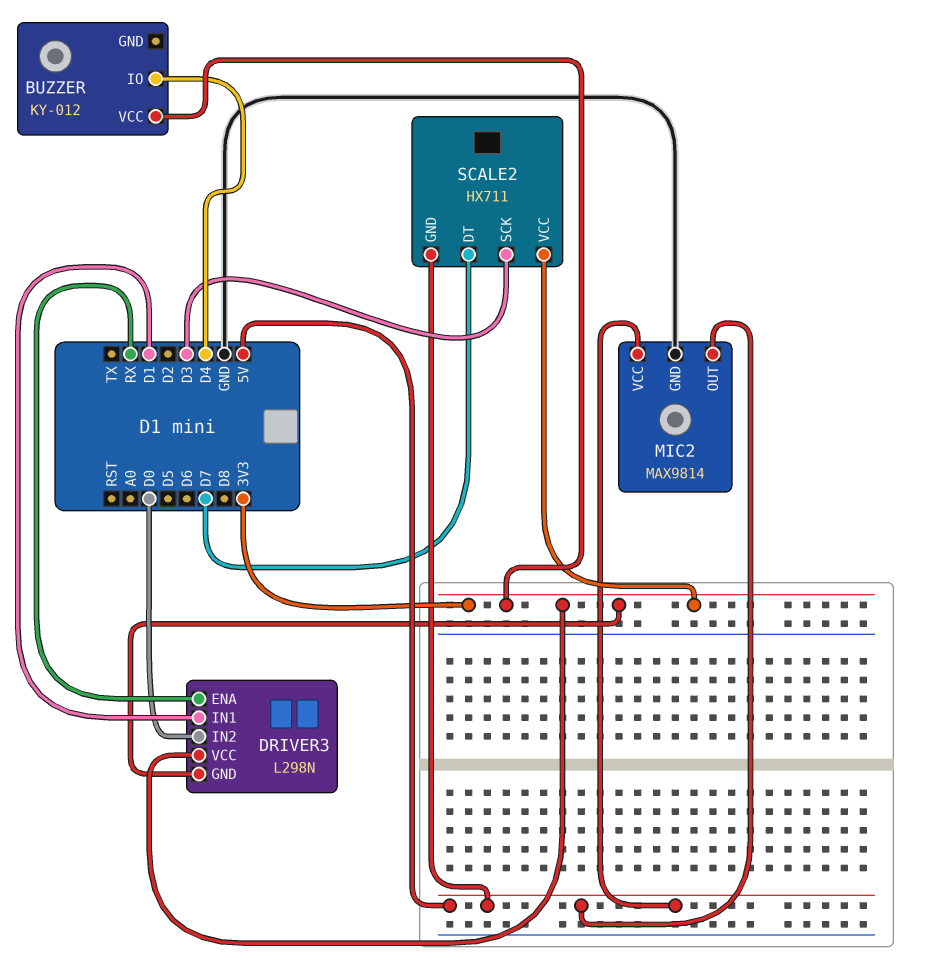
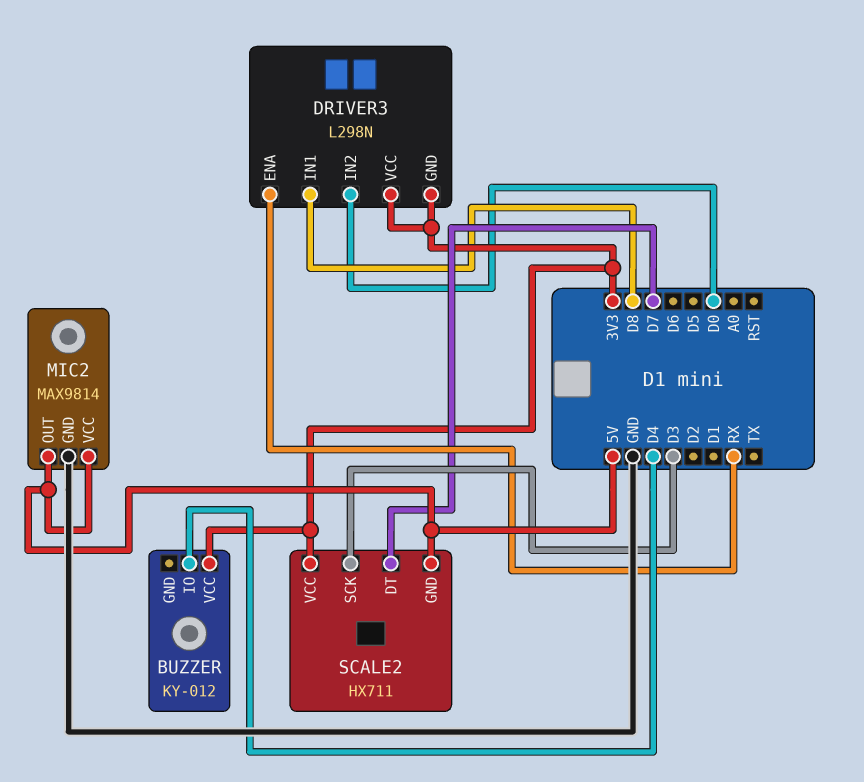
DRIVER3 pin IN1: D1 -> D8

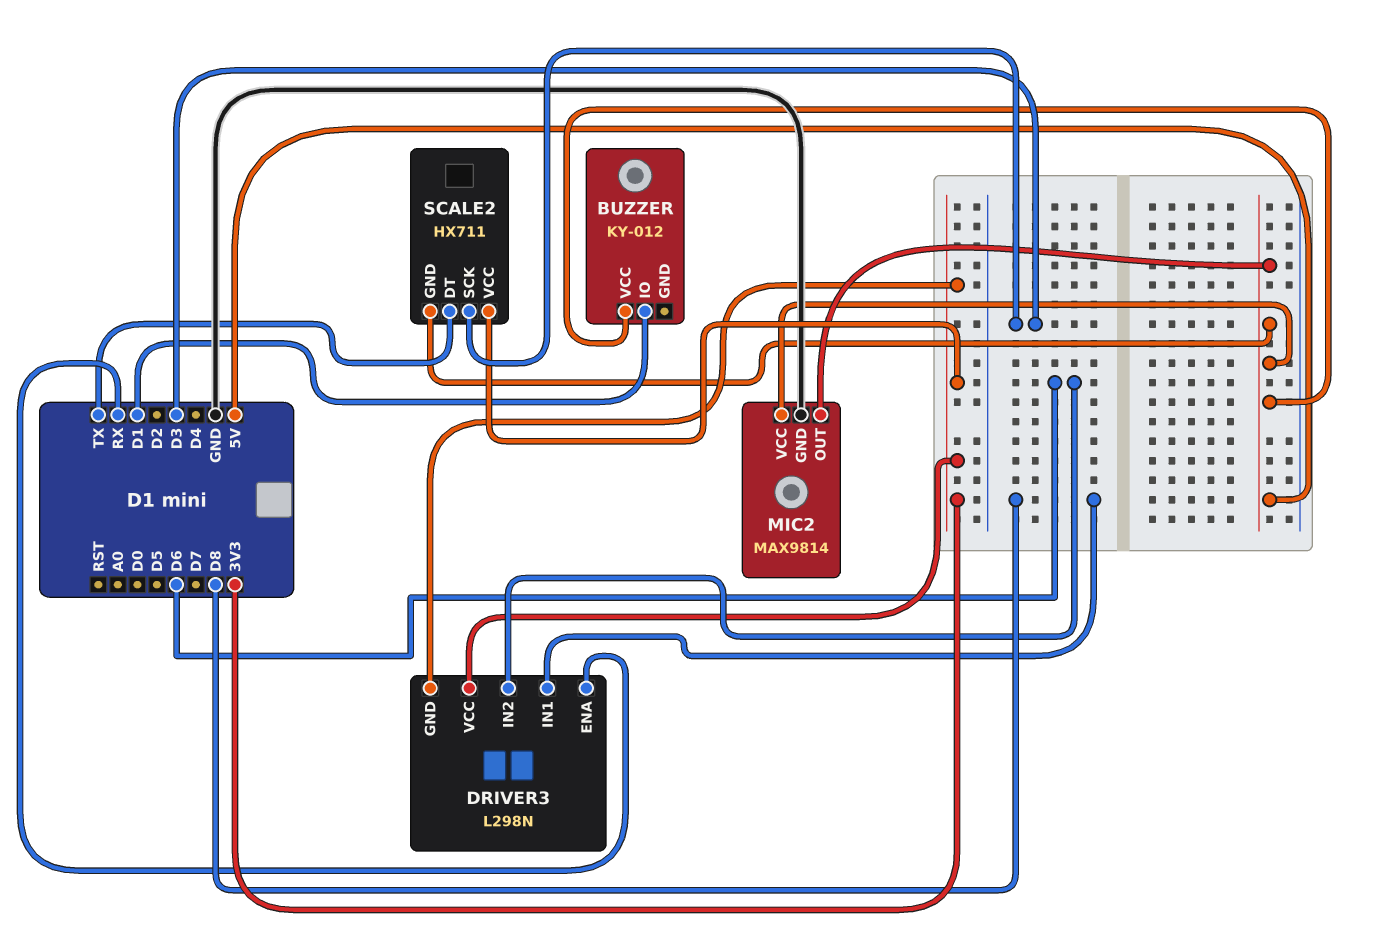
BUZZER pin IO: D4 -> D1
BUZZER pin VCC: 3V3 -> 5V
DRIVER3 pin IN2: D0 -> D6
SCALE2 pin DT: D7 -> TX

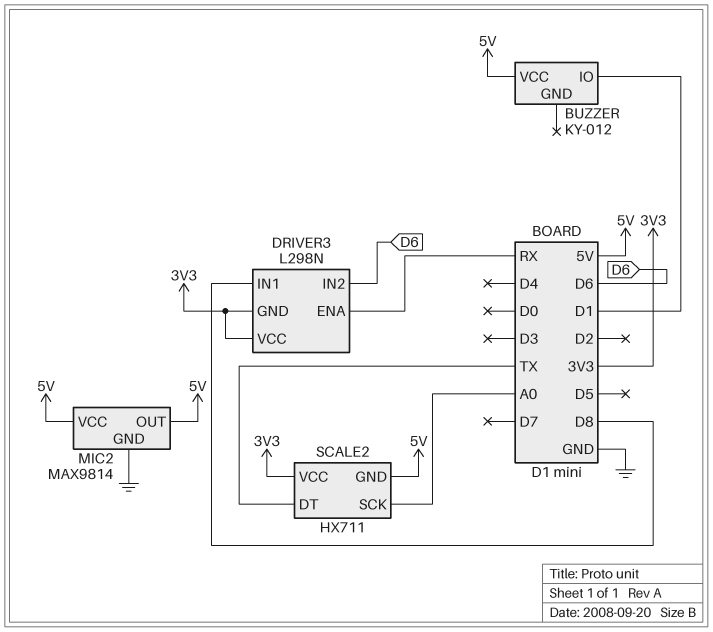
SCALE2 pin SCK: D3 -> A0

